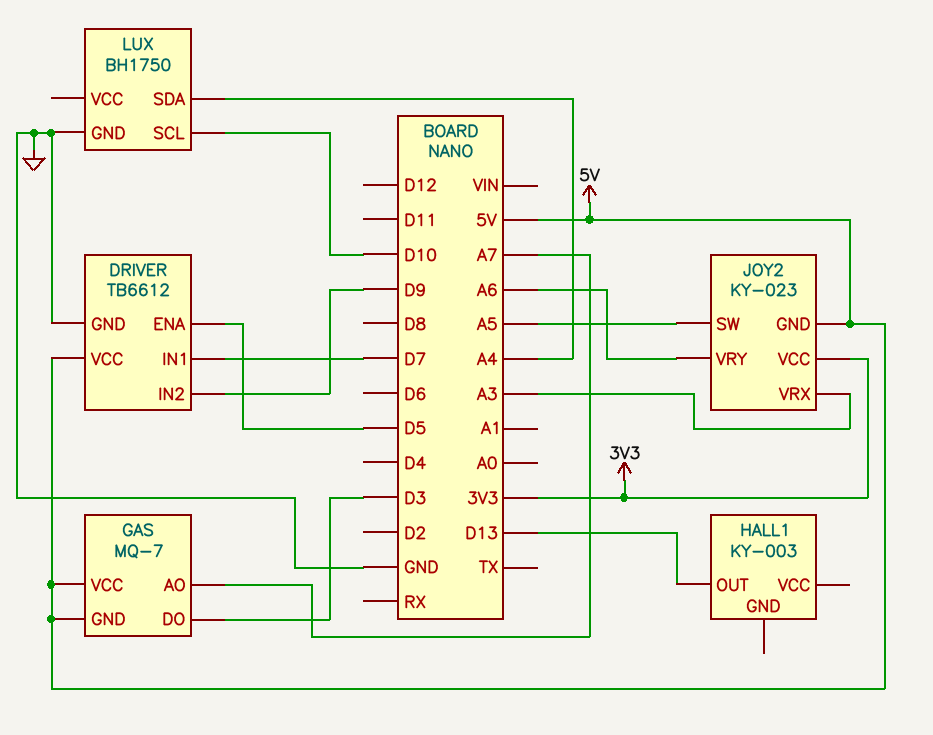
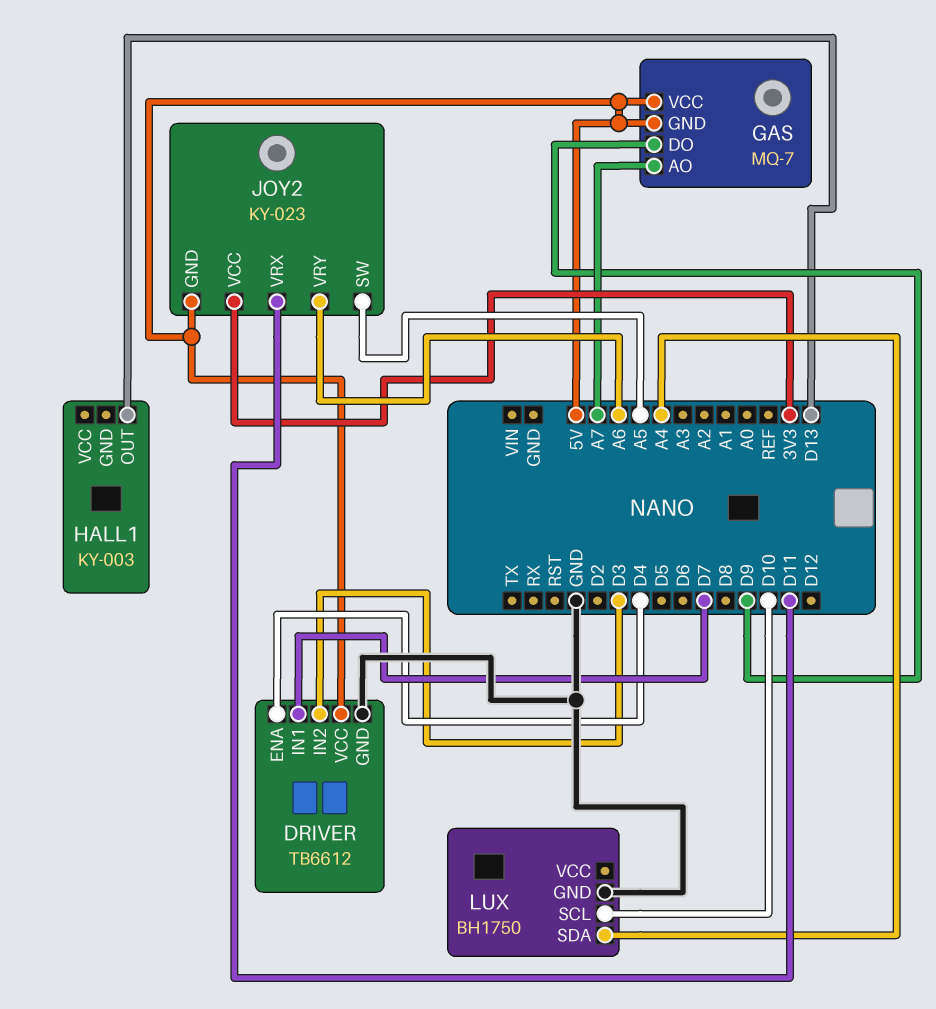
DRIVER pin ENA: D5 -> D4
DRIVER pin IN2: D9 -> D3
GAS pin DO: D3 -> D9
JOY2 pin VRX: A3 -> D11

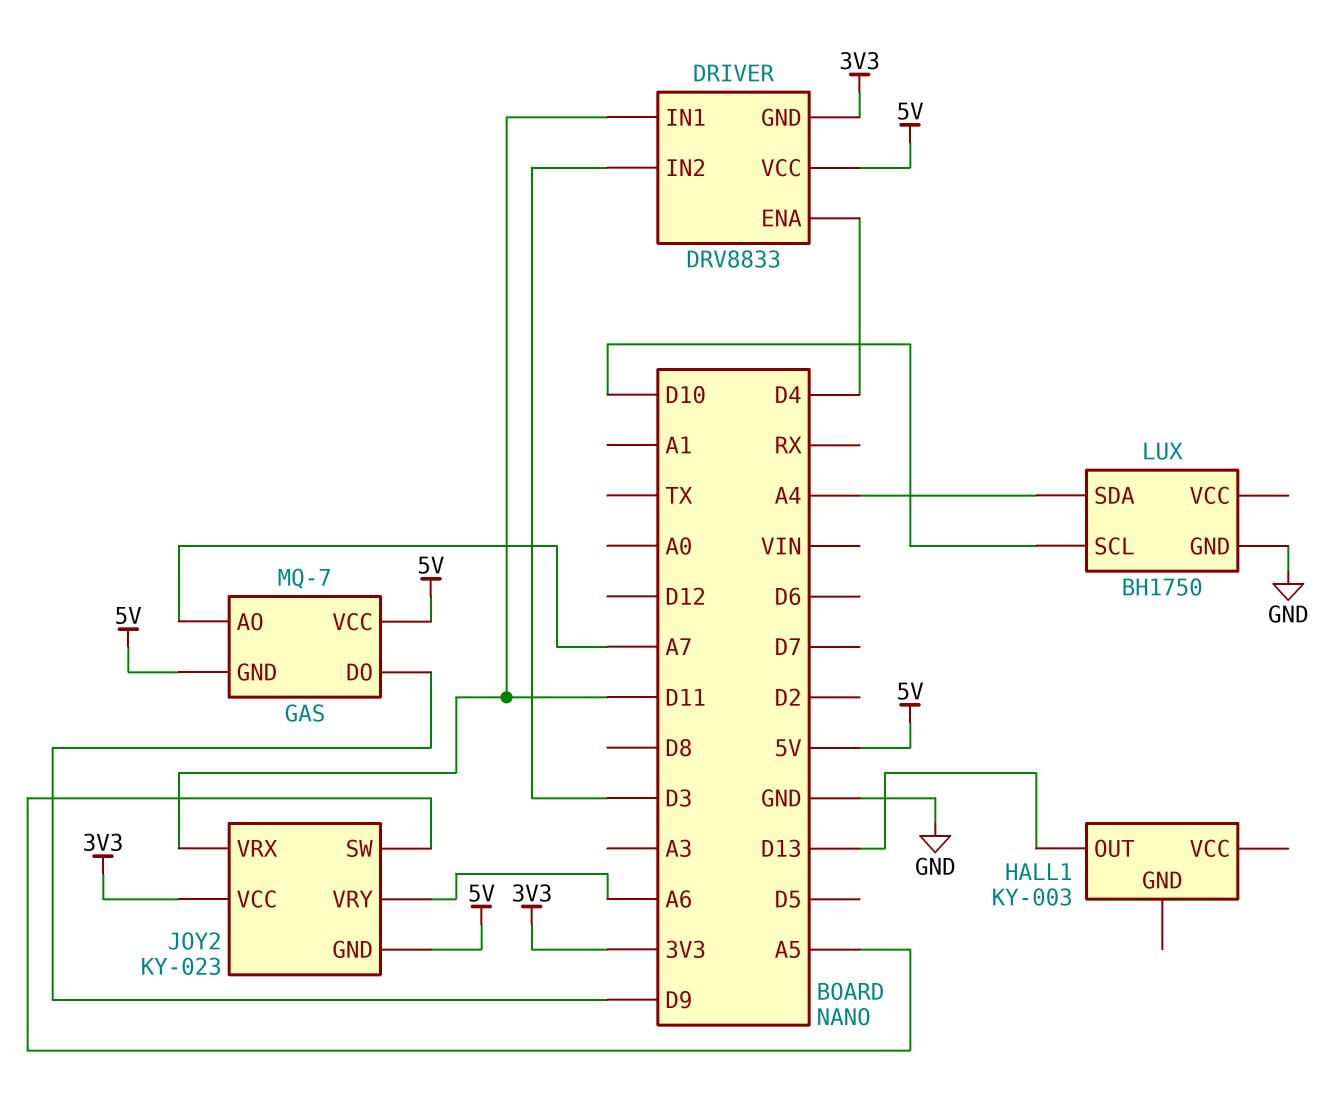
DRIVER: TB6612 -> DRV8833
DRIVER pin GND: GND -> 3V3
DRIVER pin IN1: D7 -> D11

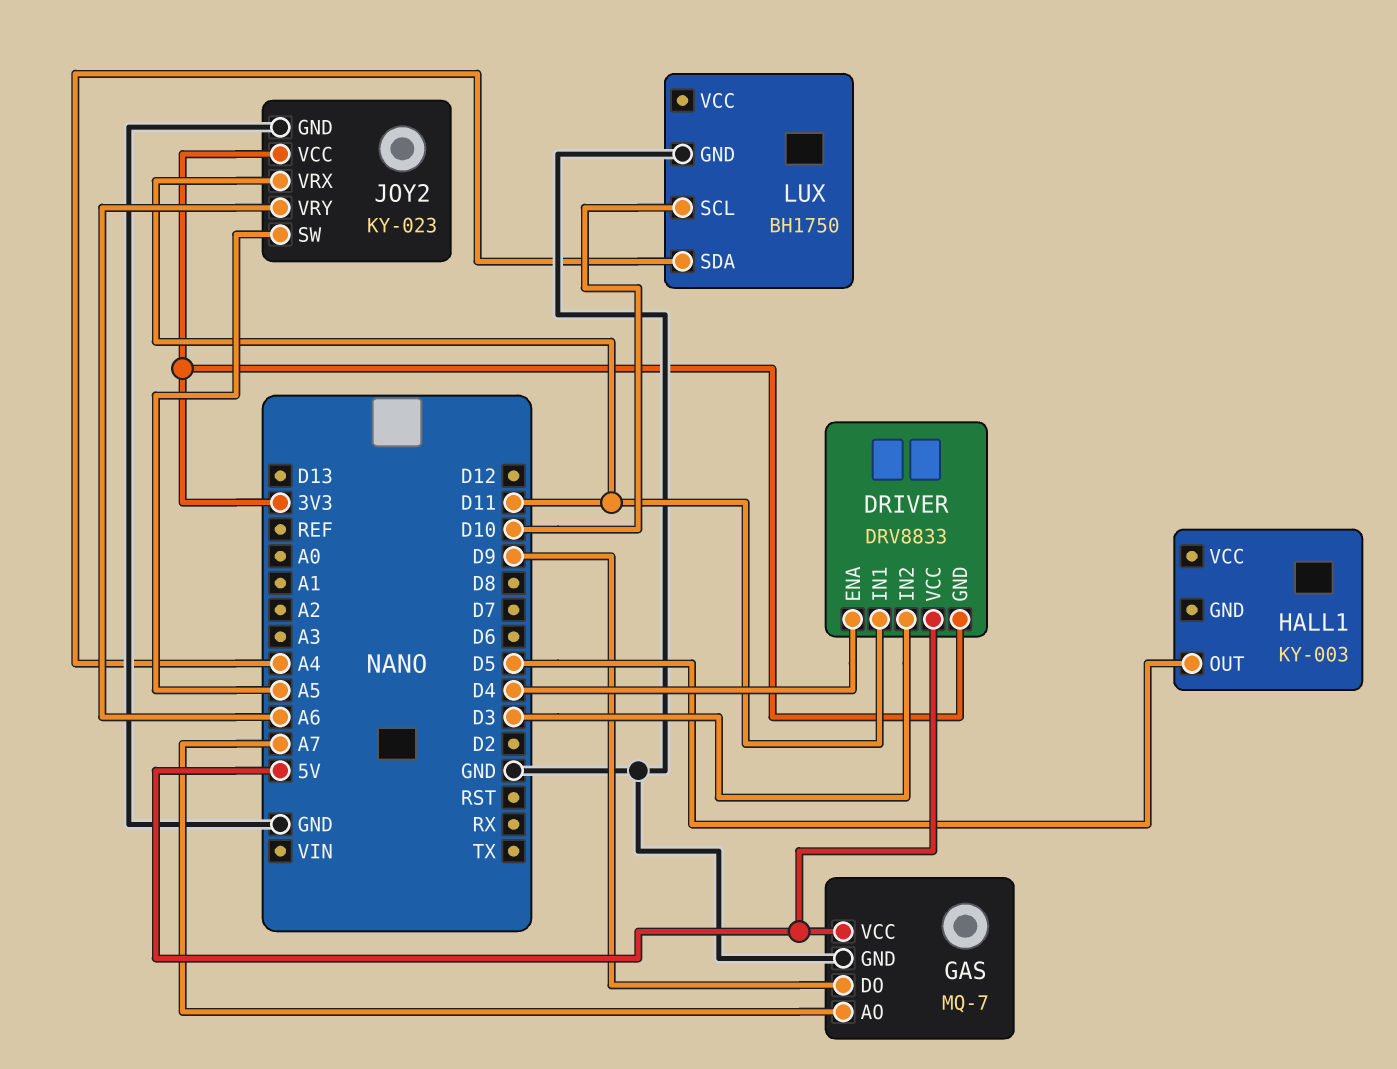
GAS pin GND: 5V -> GND
HALL1 pin OUT: D13 -> D5
JOY2 pin GND: 5V -> GND

